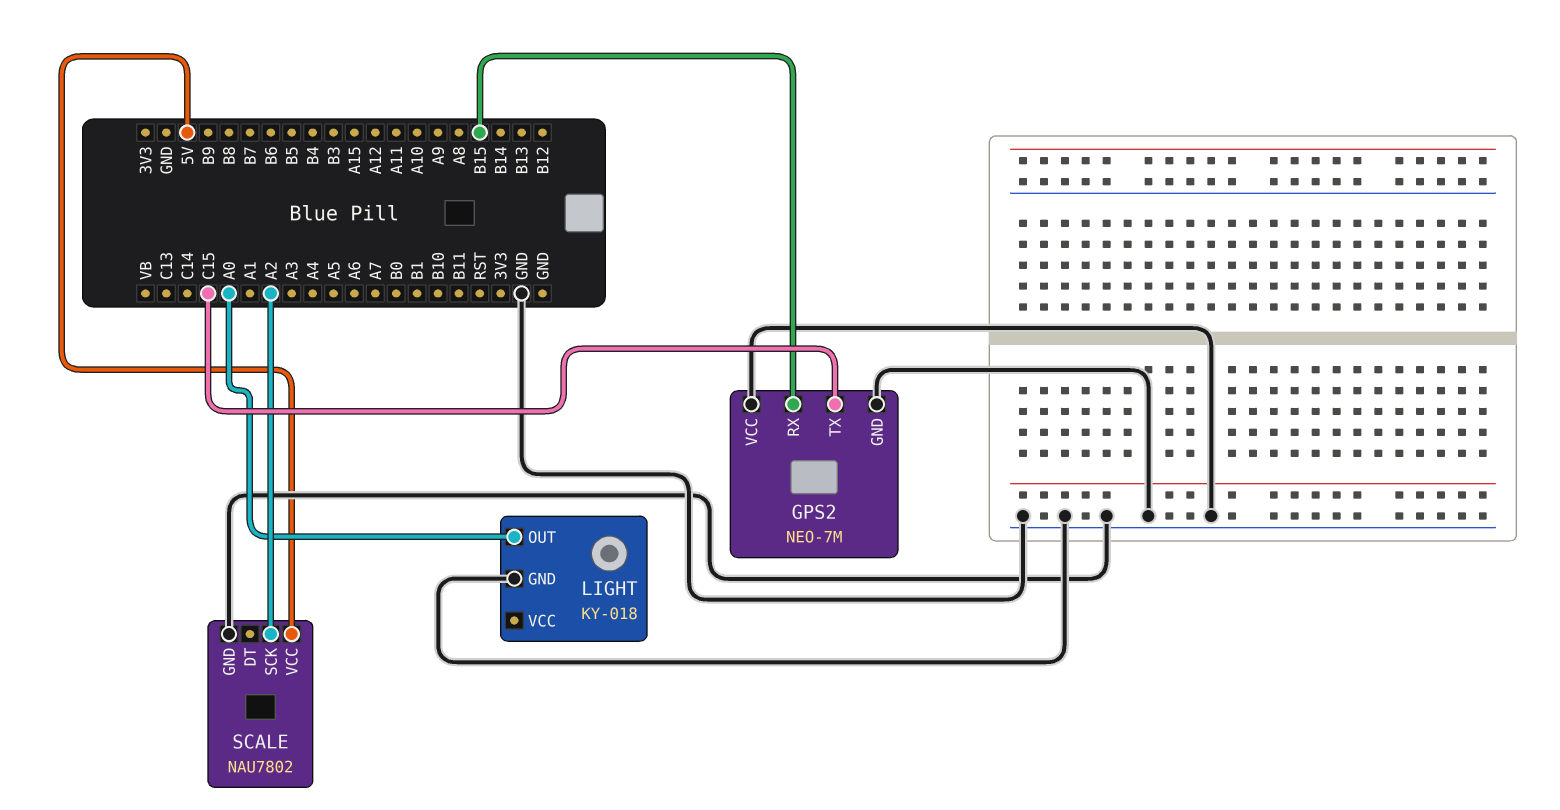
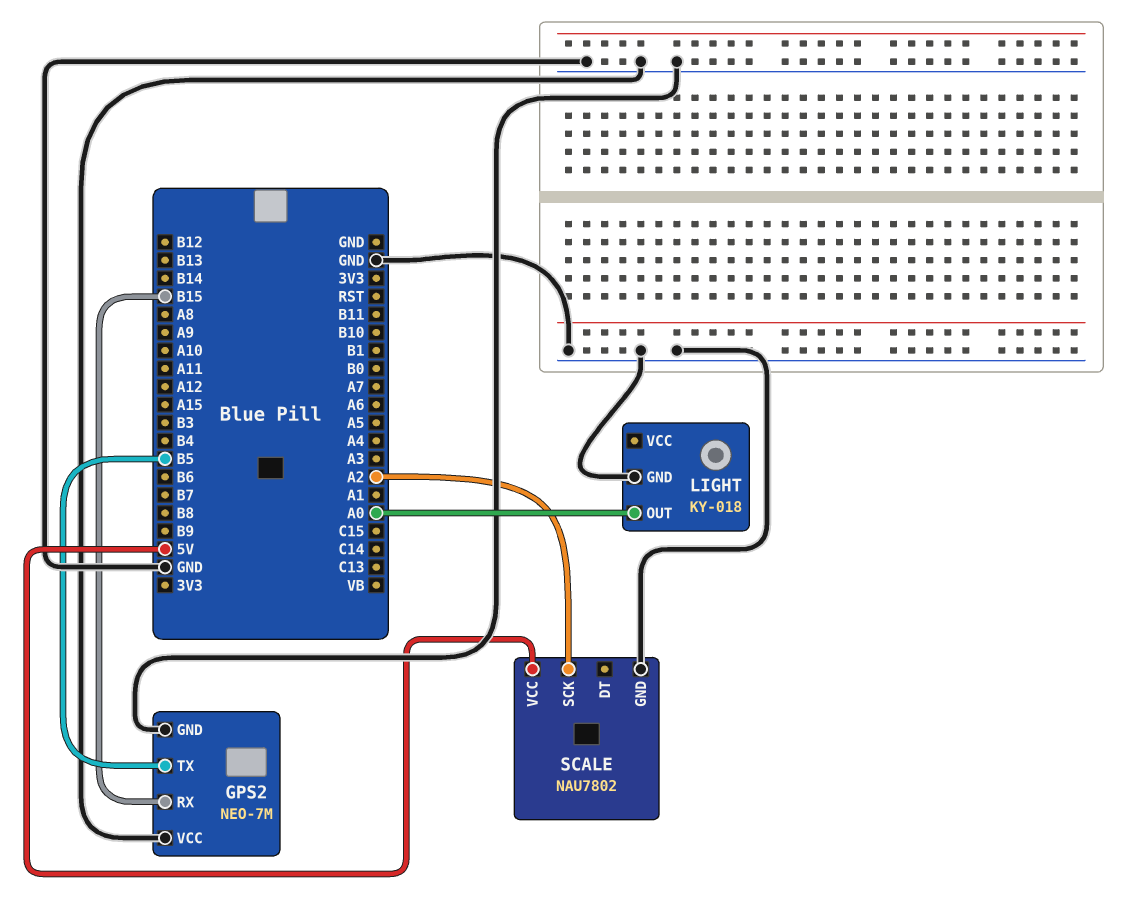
GPS2 pin TX: C15 -> B5

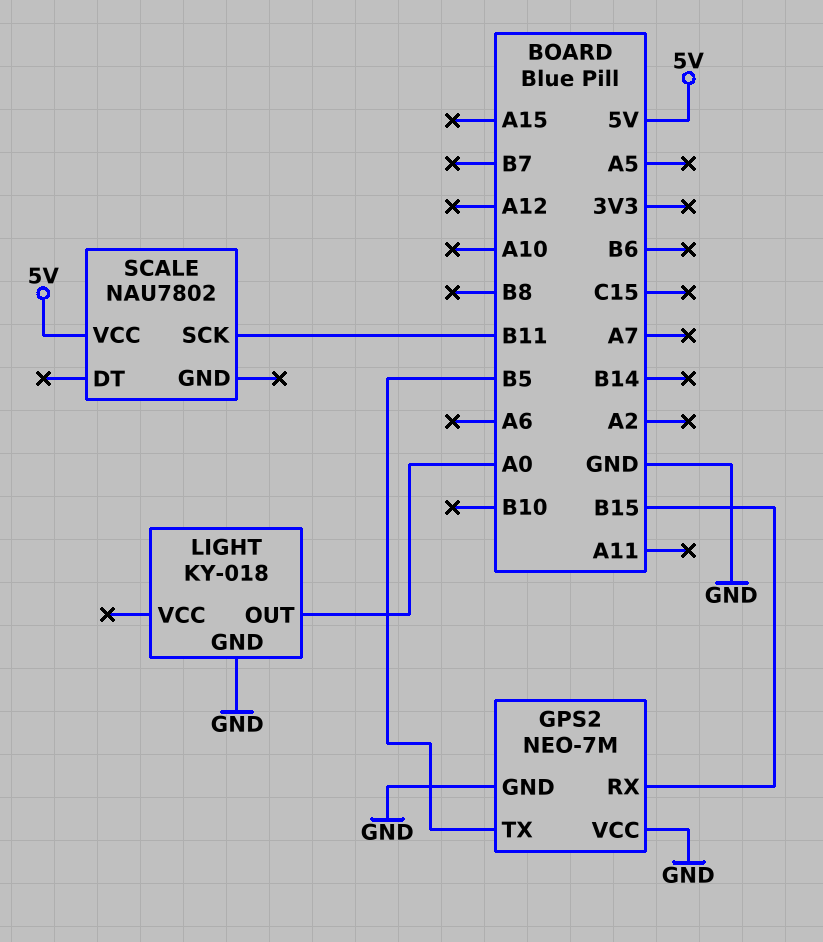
SCALE pin GND: GND -> none
SCALE pin SCK: A2 -> B11

